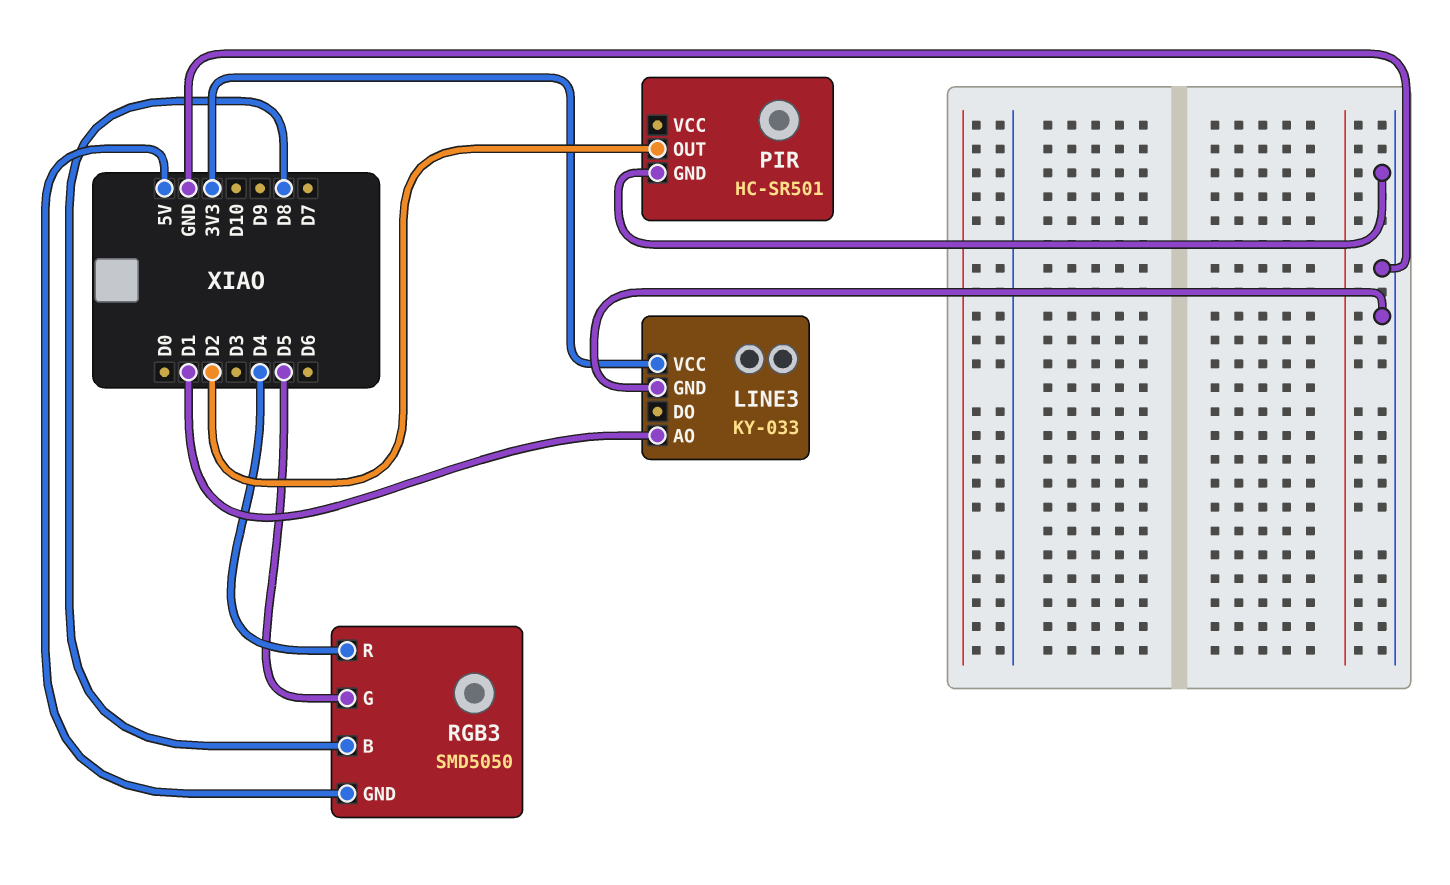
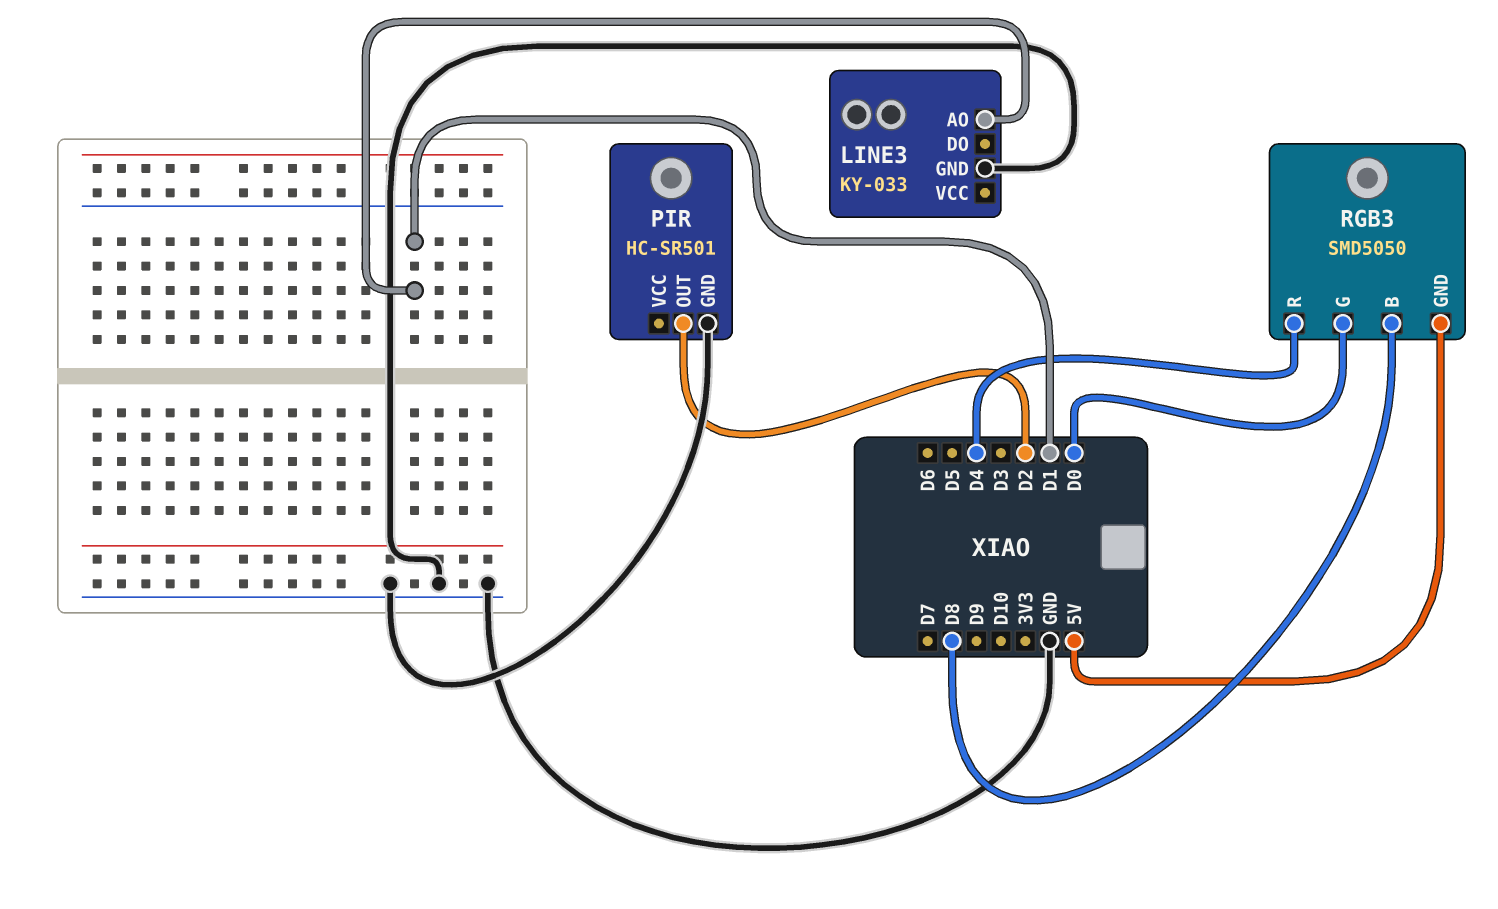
LINE3 pin VCC: 3V3 -> none
RGB3 pin G: D5 -> D0

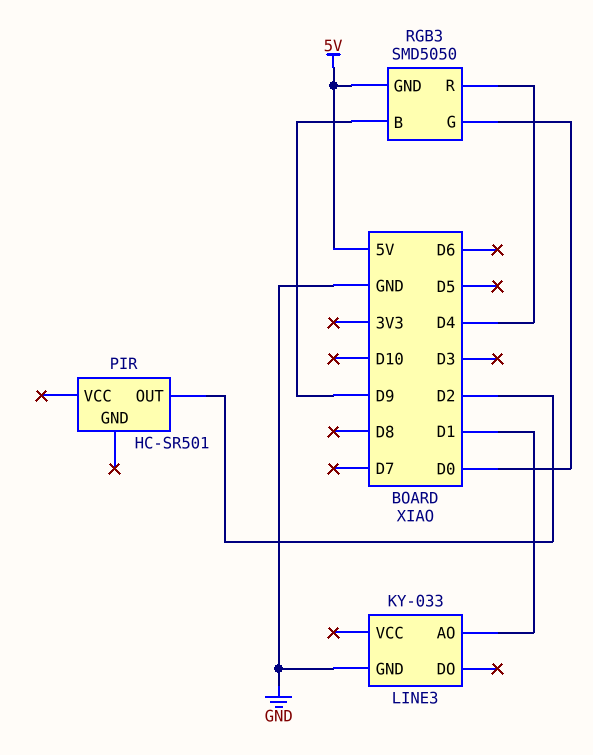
PIR pin GND: GND -> none
RGB3 pin B: D8 -> D9

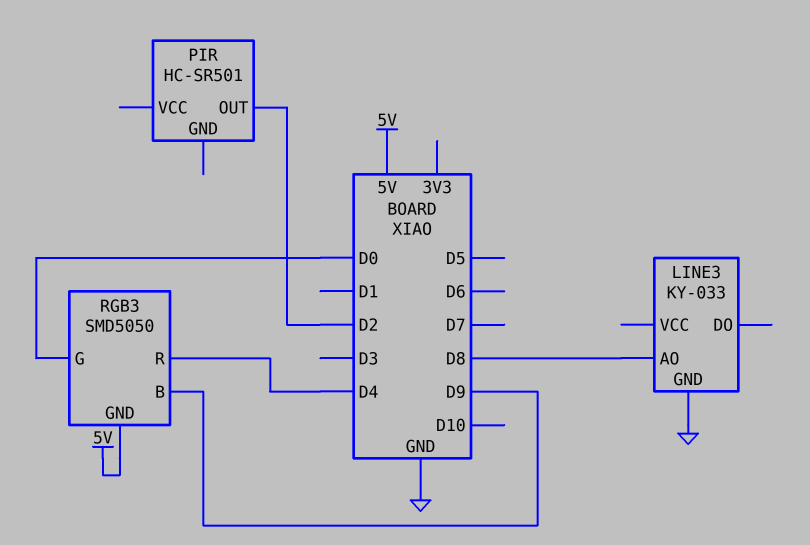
LINE3 pin AO: D1 -> D8

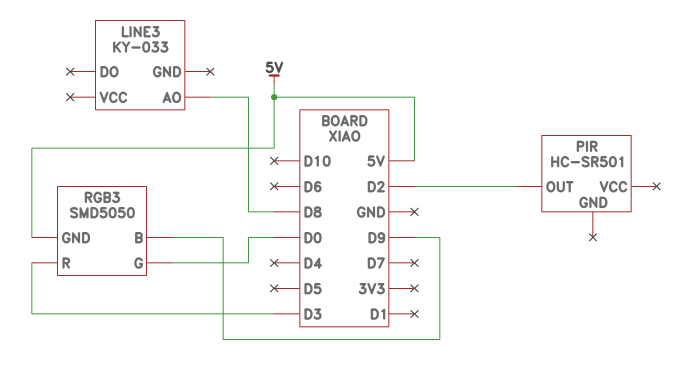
LINE3 pin GND: GND -> none
RGB3 pin R: D4 -> D3

